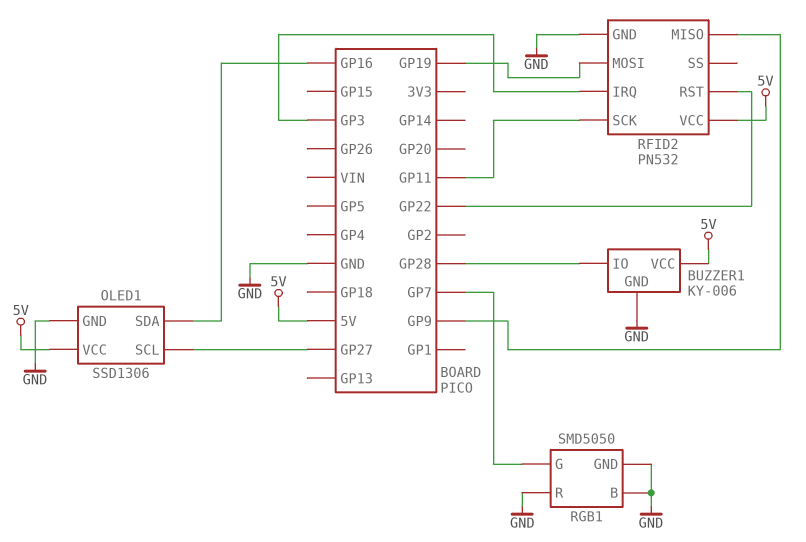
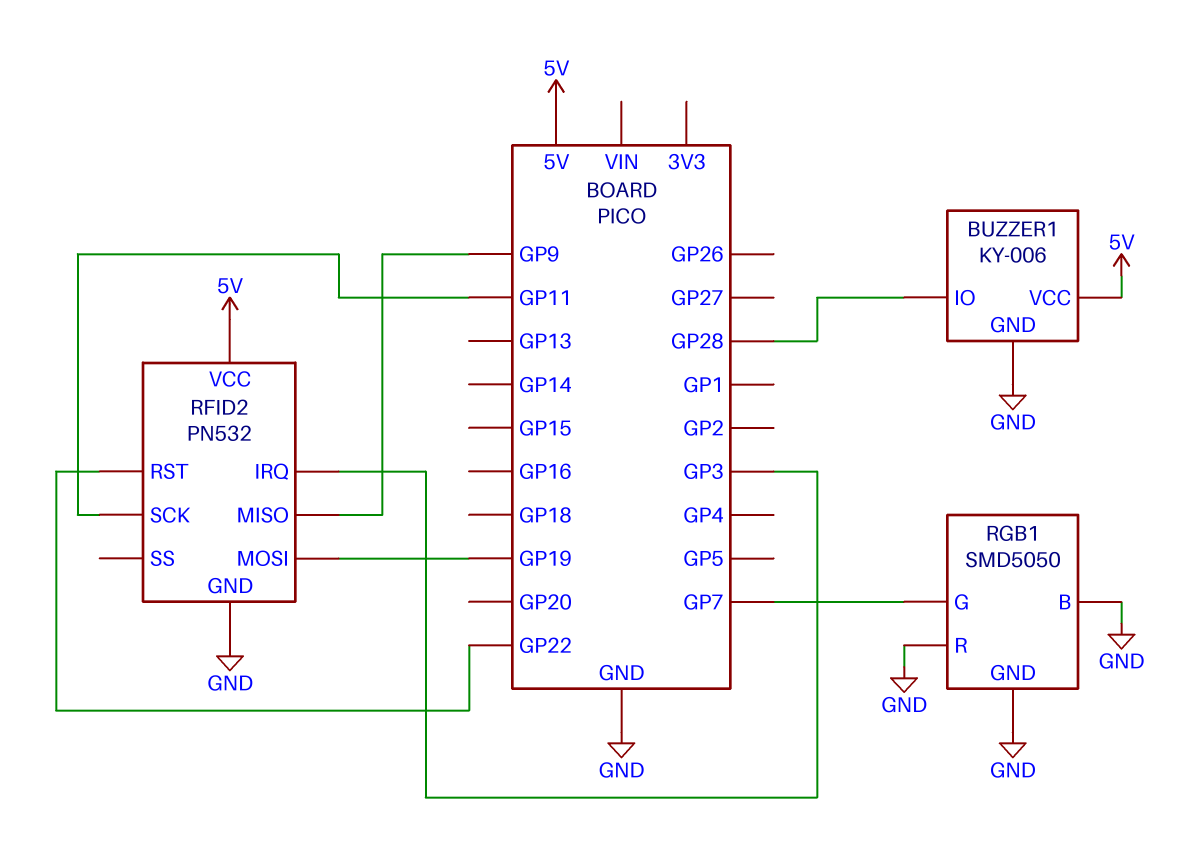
OLED1: SSD1306 -> none
OLED1 pin GND: GND -> none
OLED1 pin SCL: GP27 -> none
OLED1 pin SDA: GP16 -> none
OLED1 pin VCC: 5V -> none

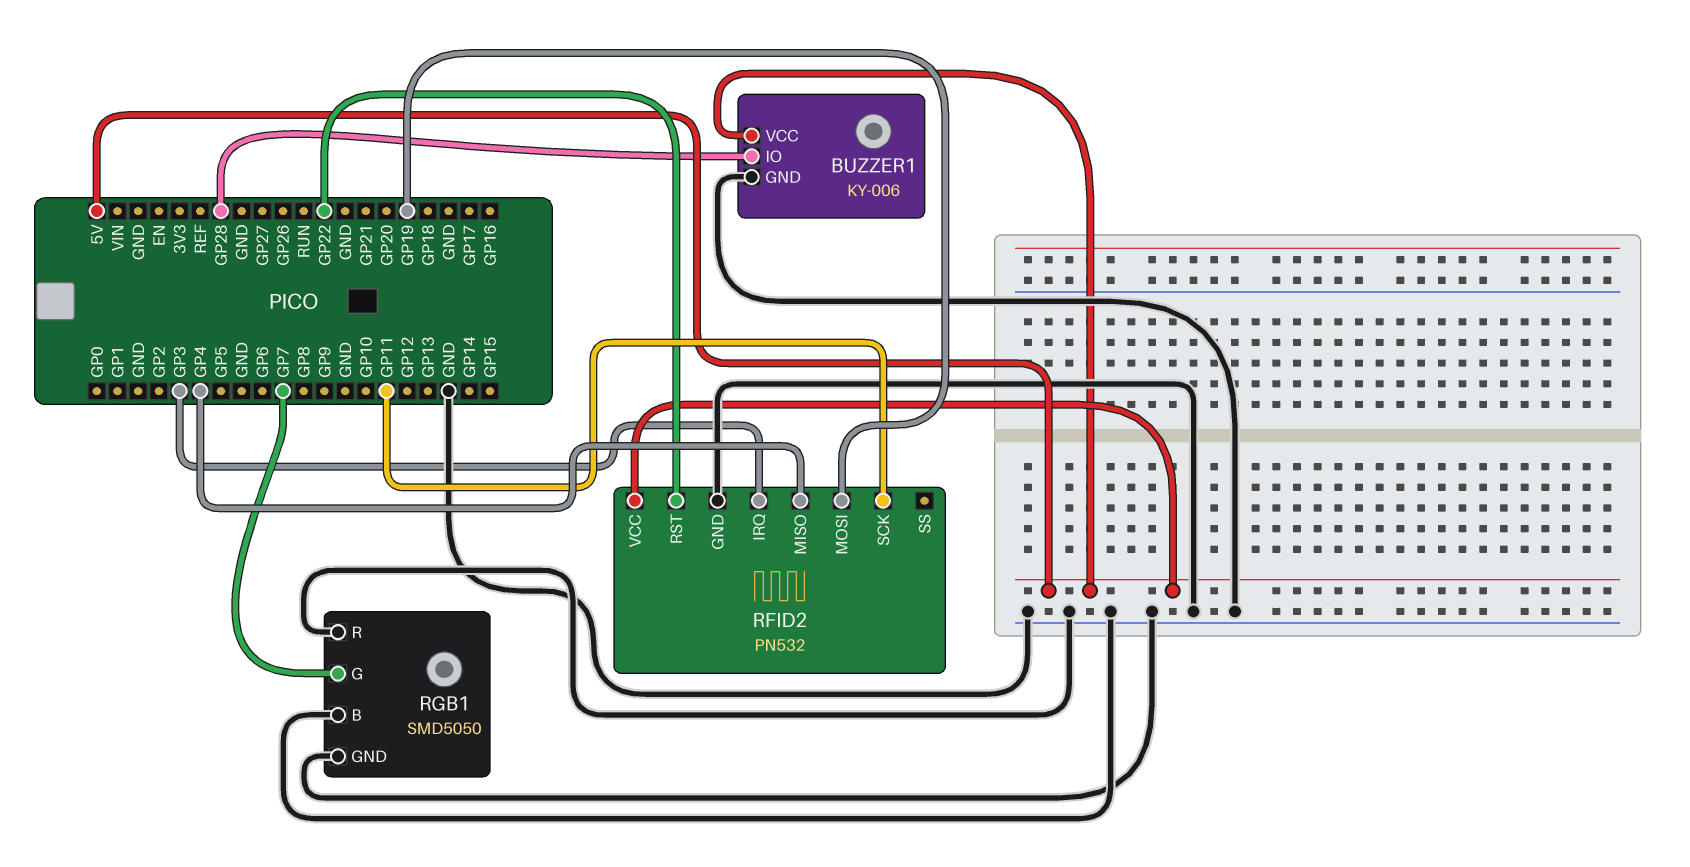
RFID2 pin MISO: GP9 -> GP4

